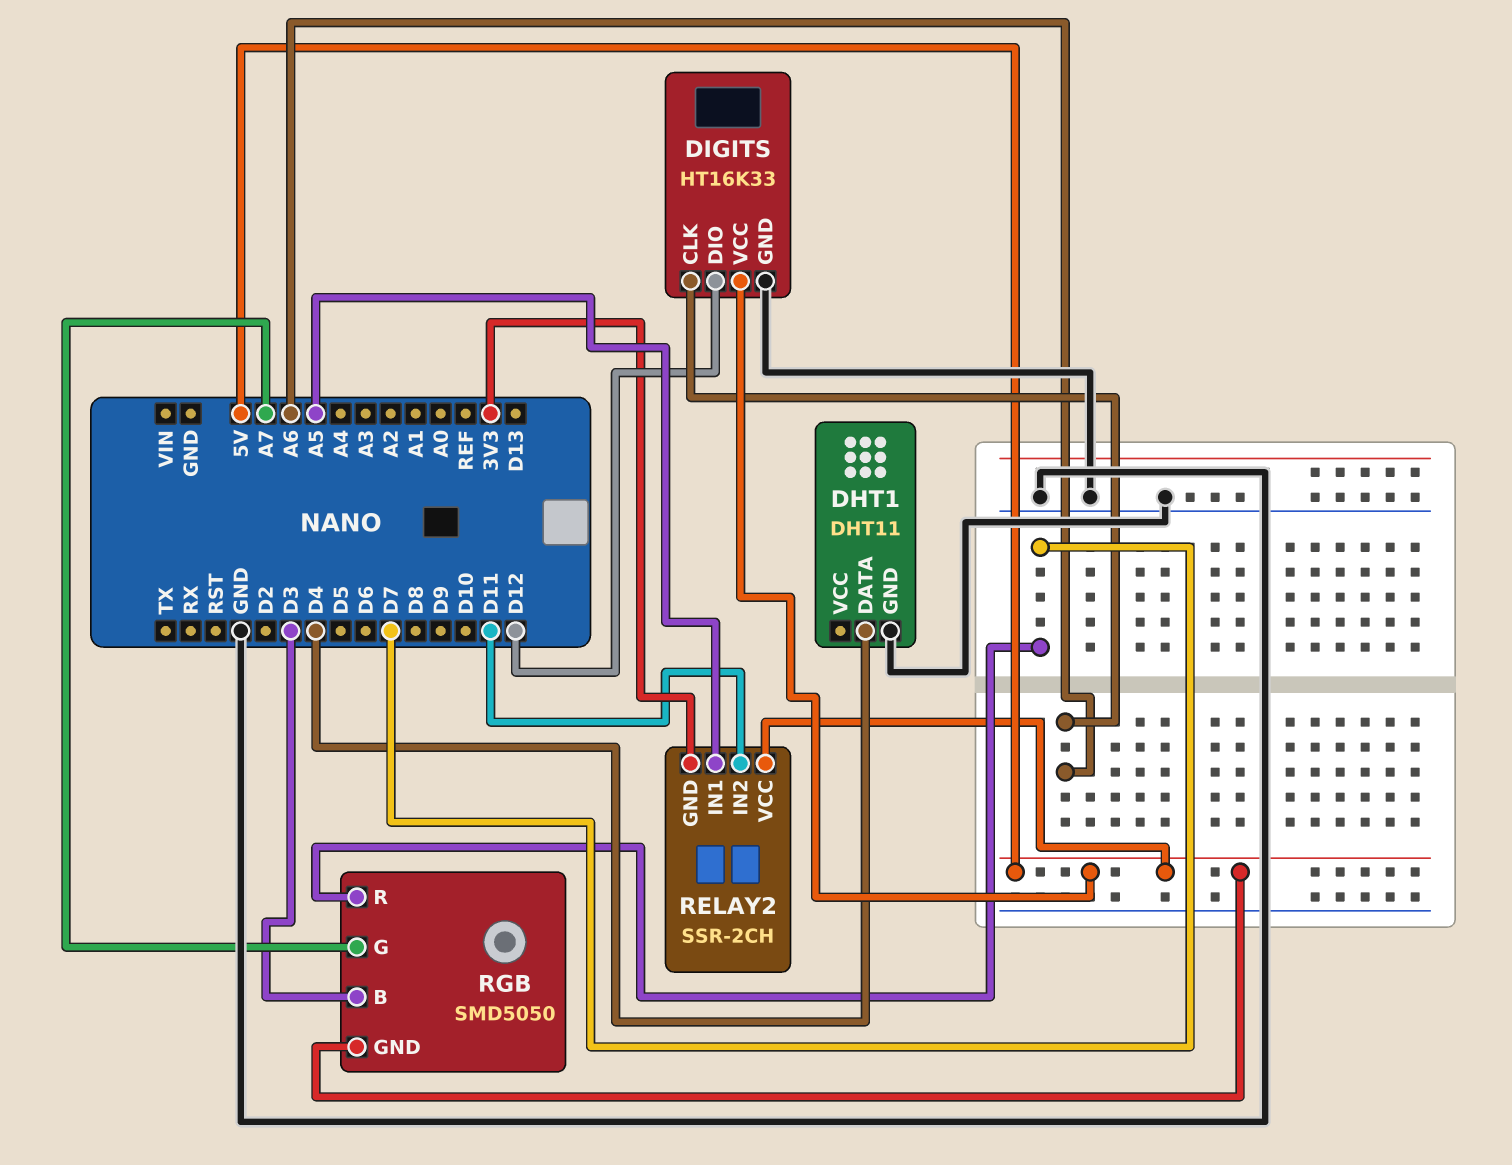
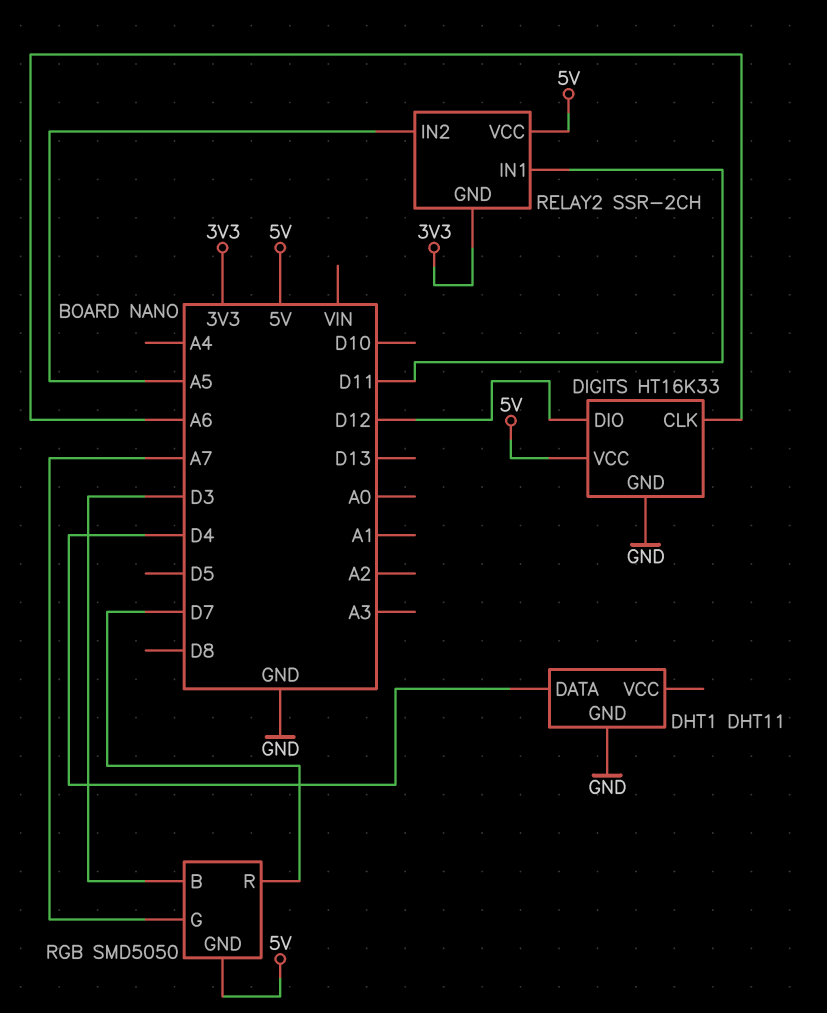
RELAY2 pin IN1: A5 -> D11
RELAY2 pin IN2: D11 -> A5

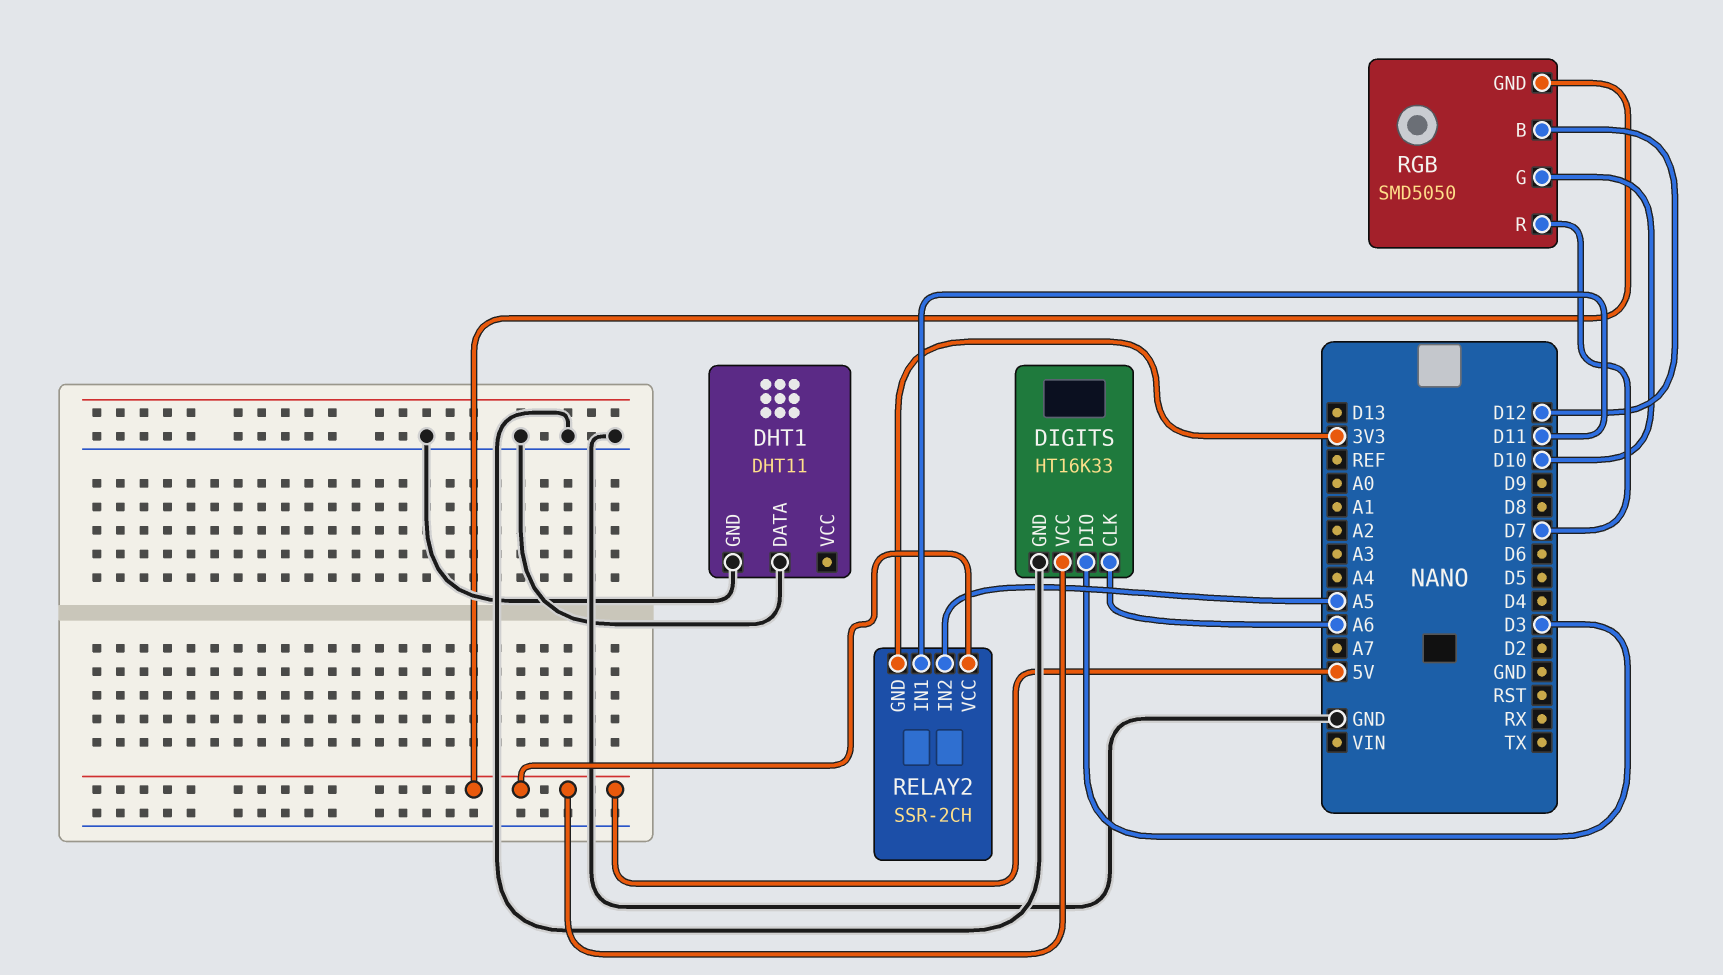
DHT1 pin DATA: D4 -> GND
DIGITS pin DIO: D12 -> D3
RGB pin B: D3 -> D12
RGB pin G: A7 -> D10

